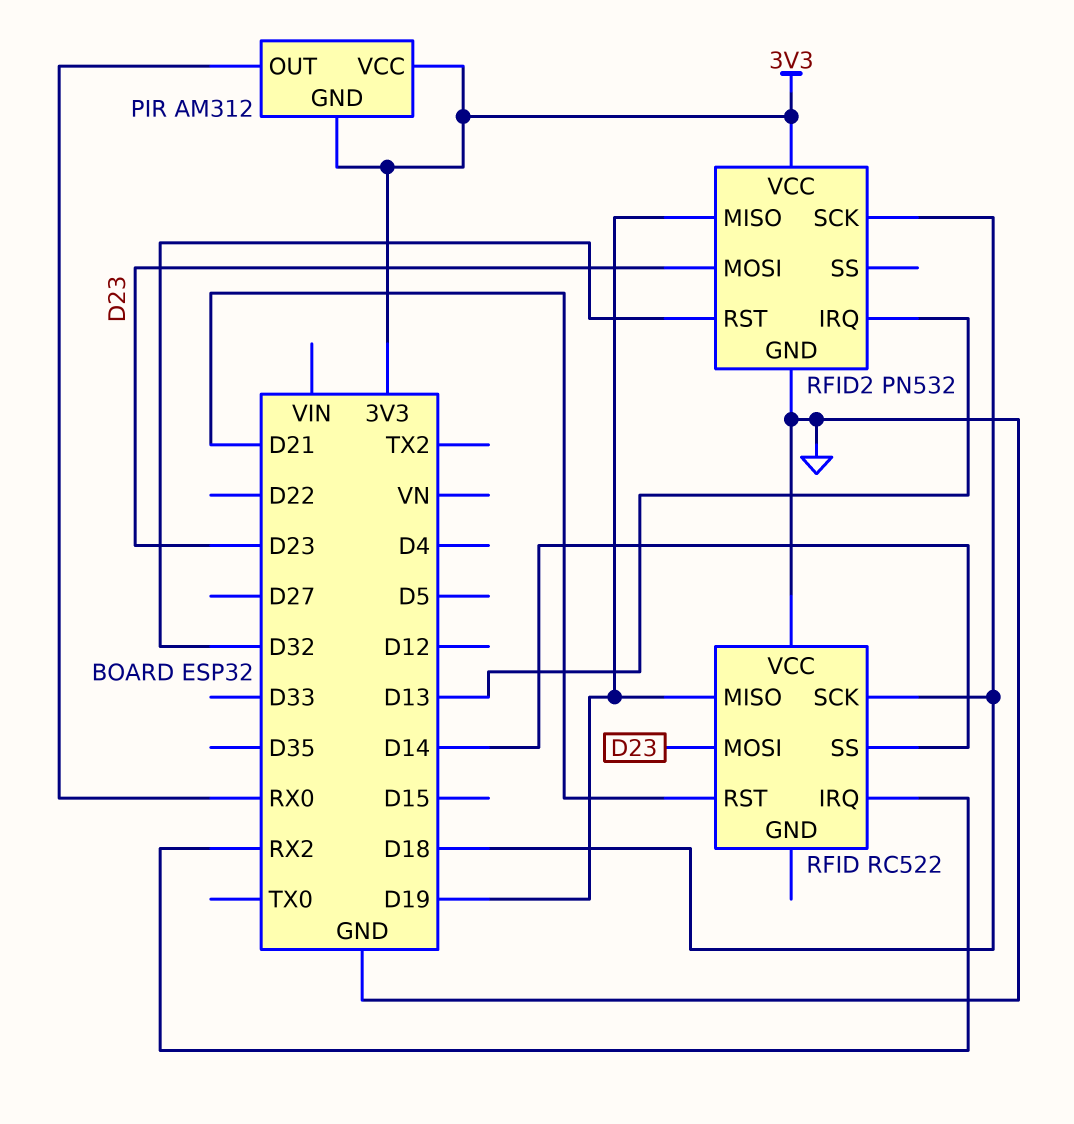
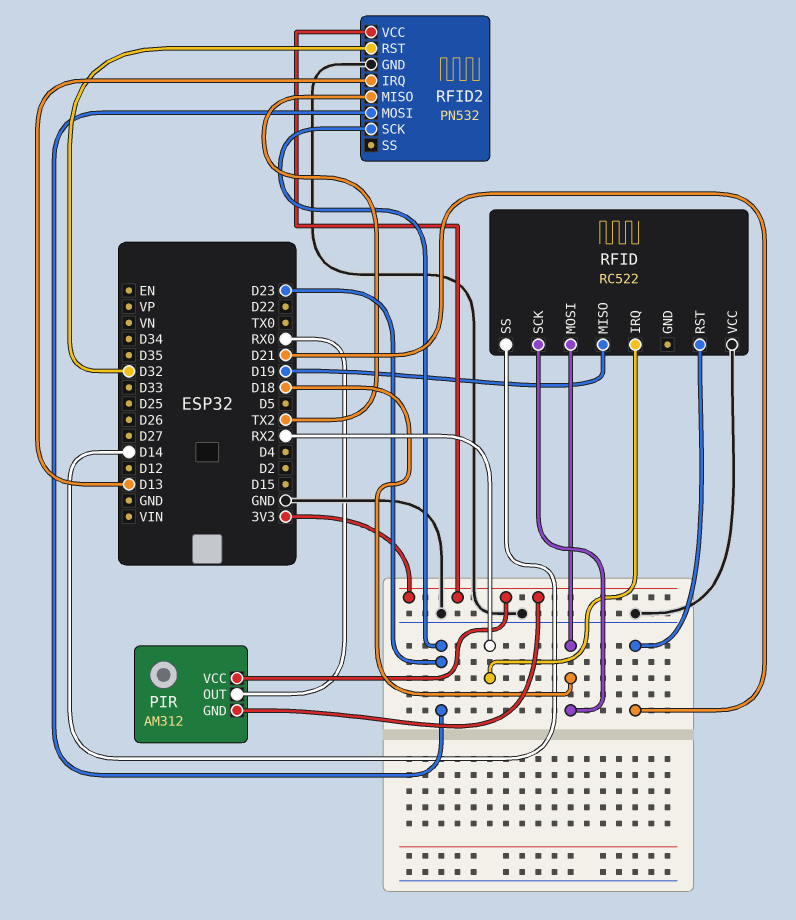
RFID pin MOSI: D23 -> D18
RFID2 pin MISO: D19 -> TX2
RFID2 pin SCK: D18 -> D23

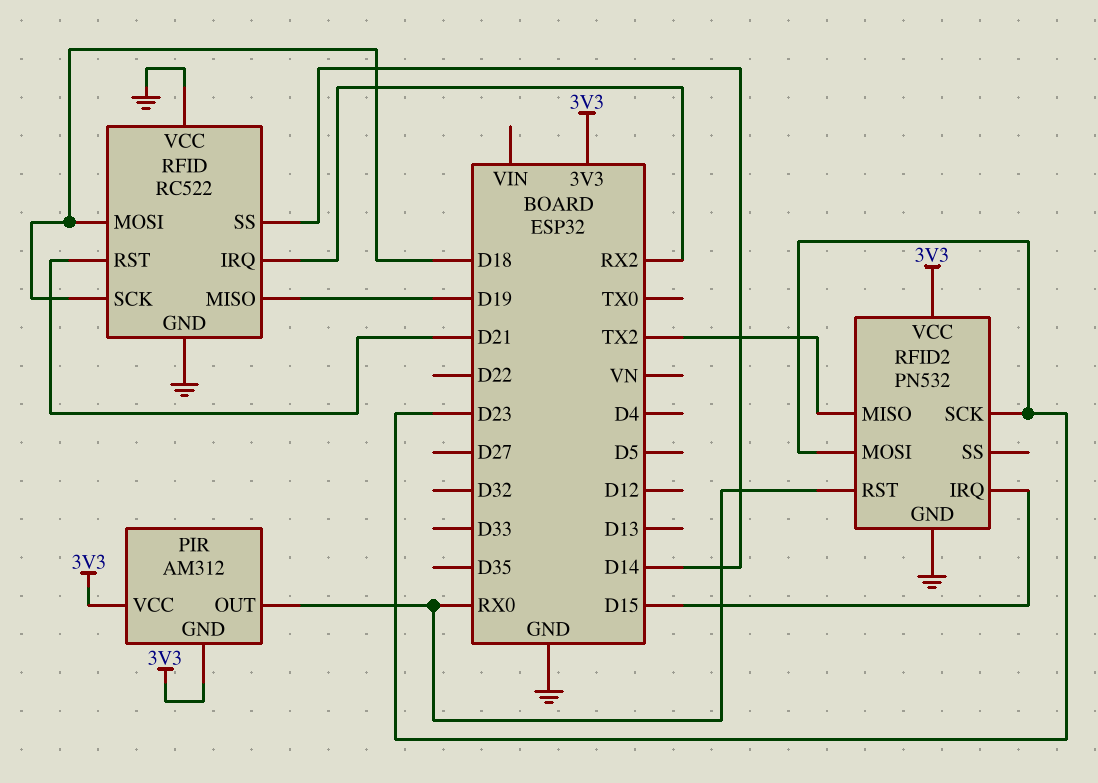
RFID pin GND: none -> GND
RFID2 pin IRQ: D13 -> D15
RFID2 pin RST: D32 -> RX0

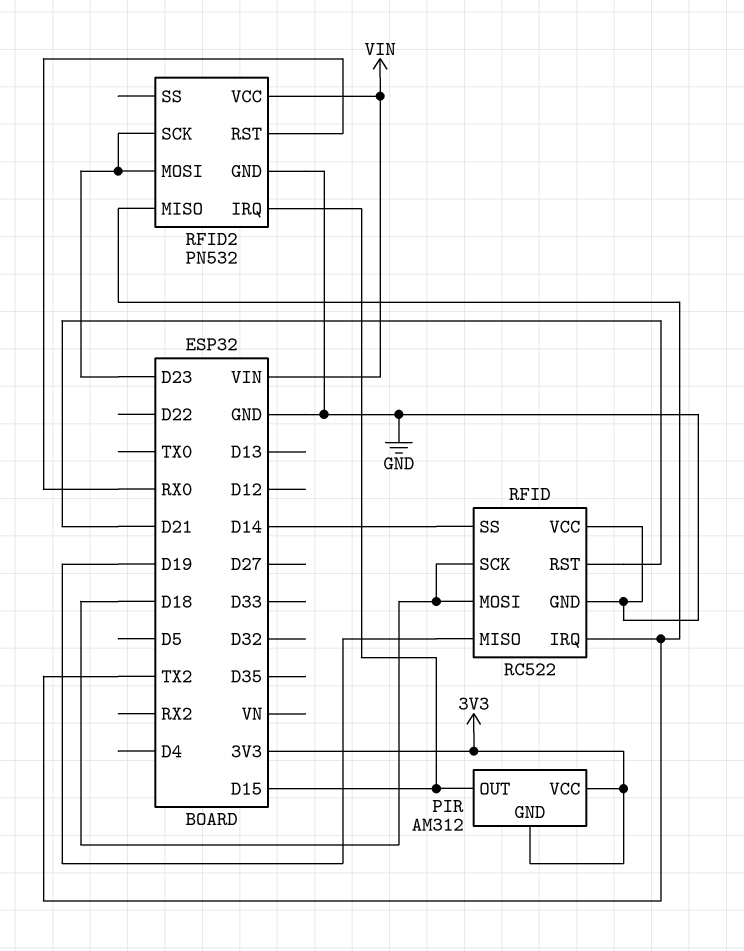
PIR pin OUT: RX0 -> D15
RFID pin IRQ: RX2 -> TX2
RFID2 pin VCC: 3V3 -> VIN

